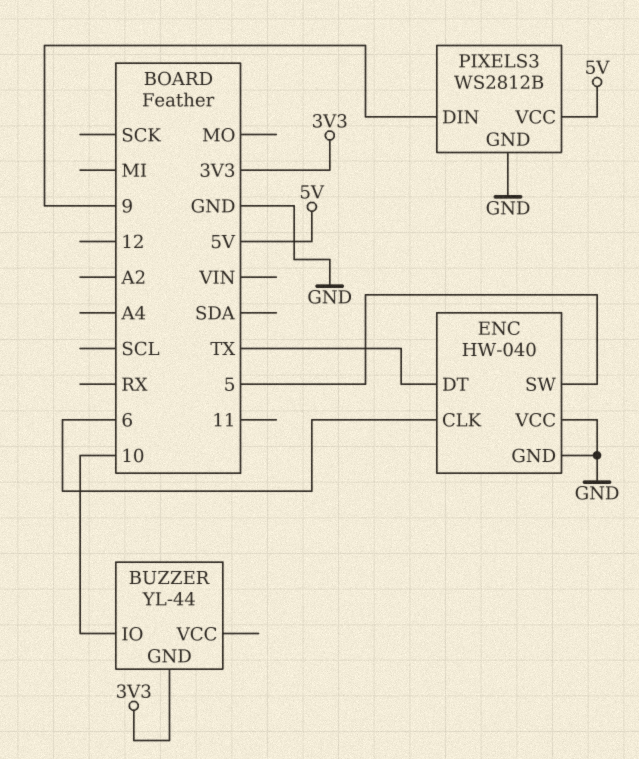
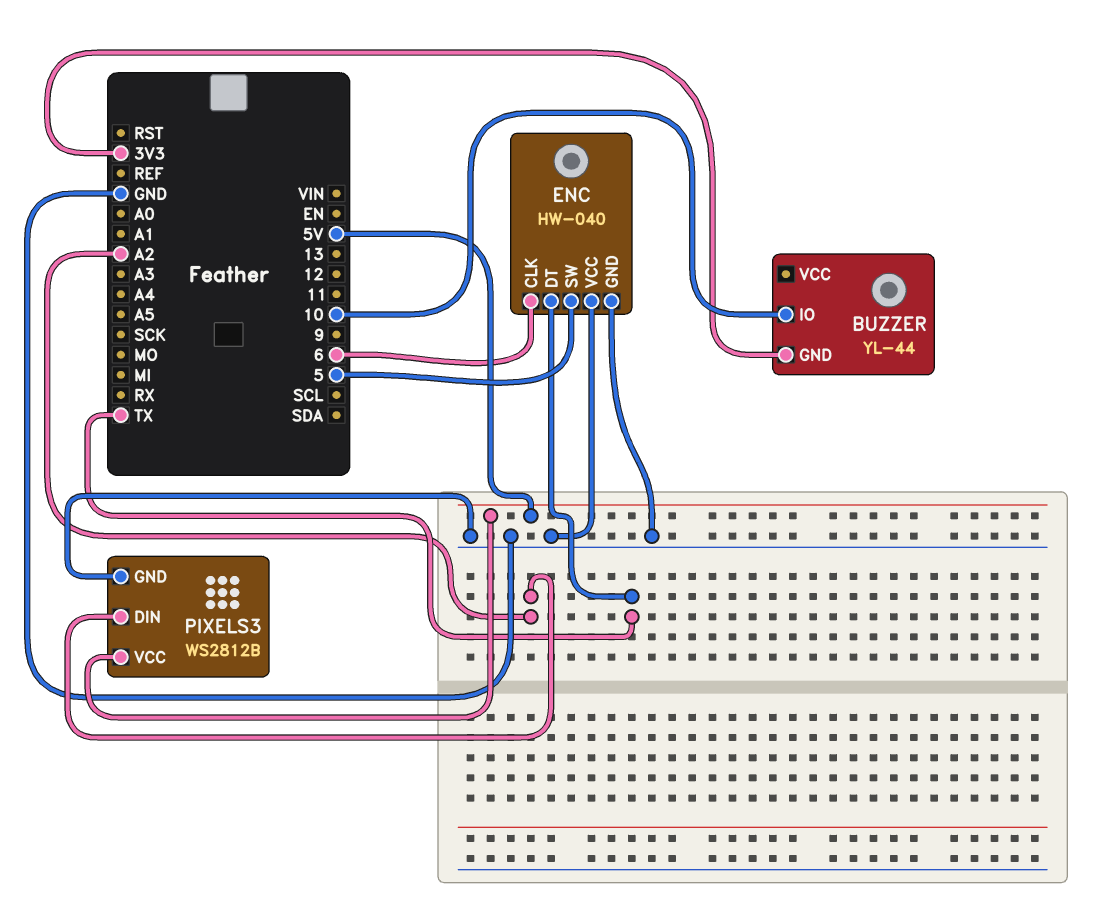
PIXELS3 pin DIN: 9 -> A2

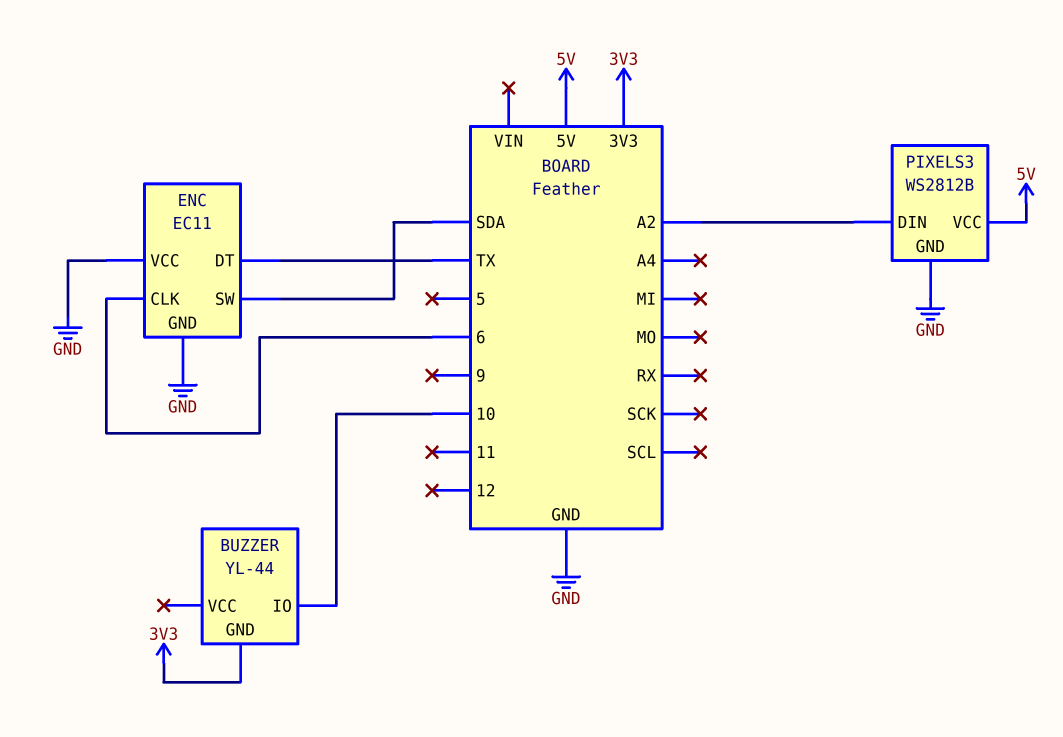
ENC: HW-040 -> EC11
ENC pin SW: 5 -> SDA

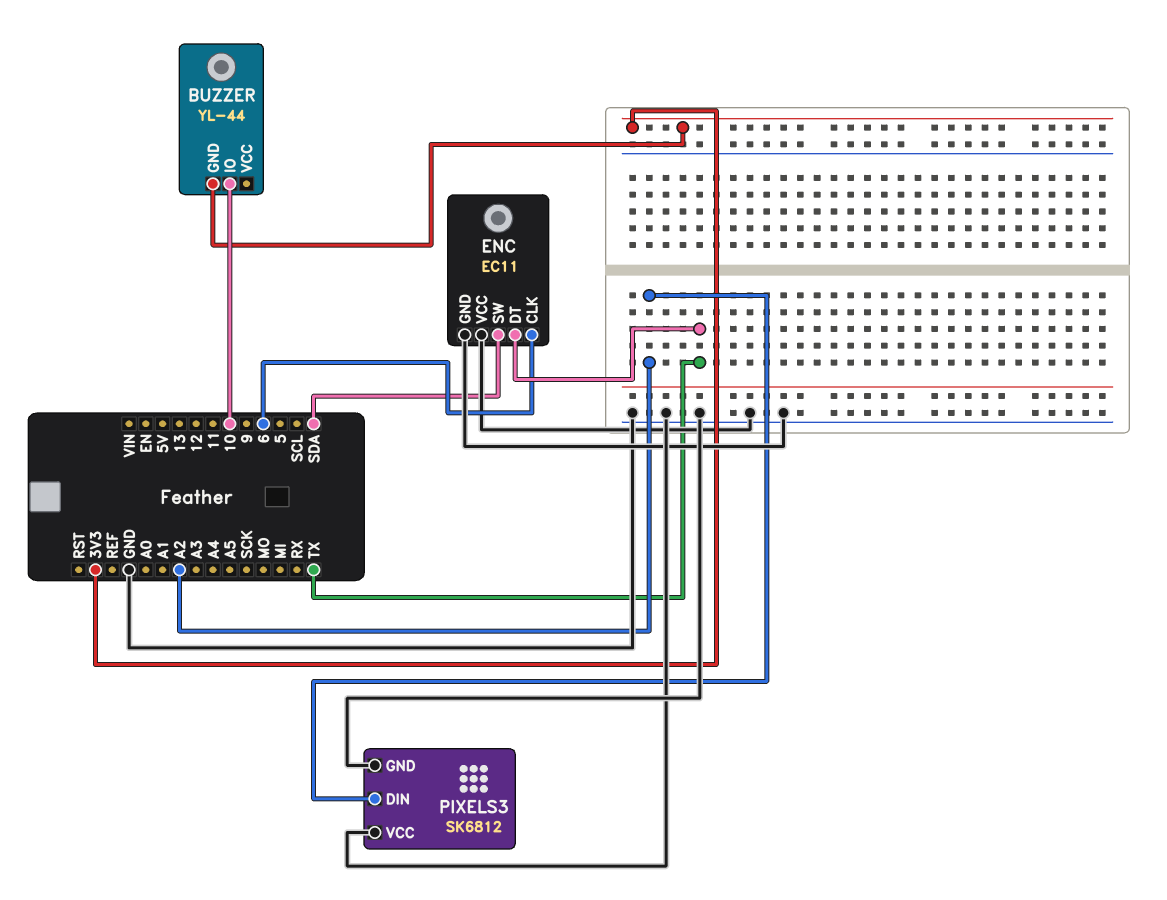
PIXELS3: WS2812B -> SK6812
PIXELS3 pin VCC: 5V -> GND

